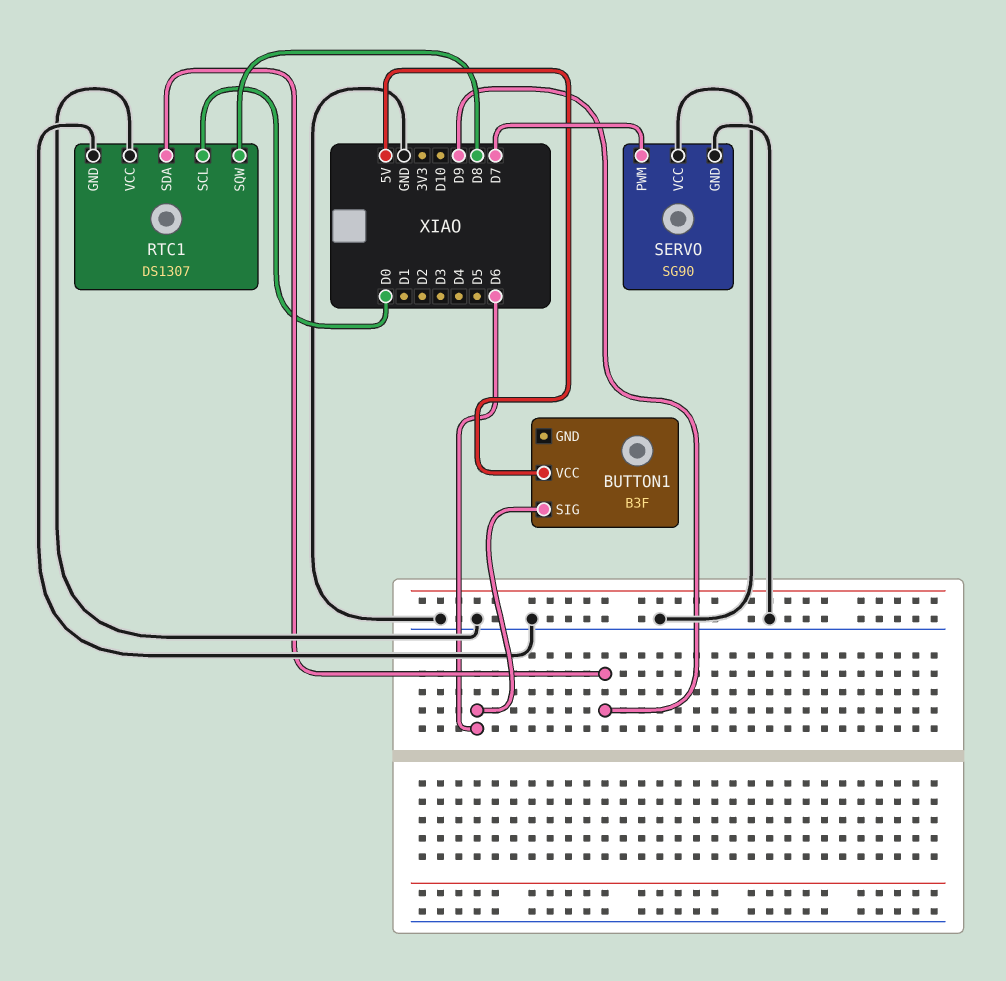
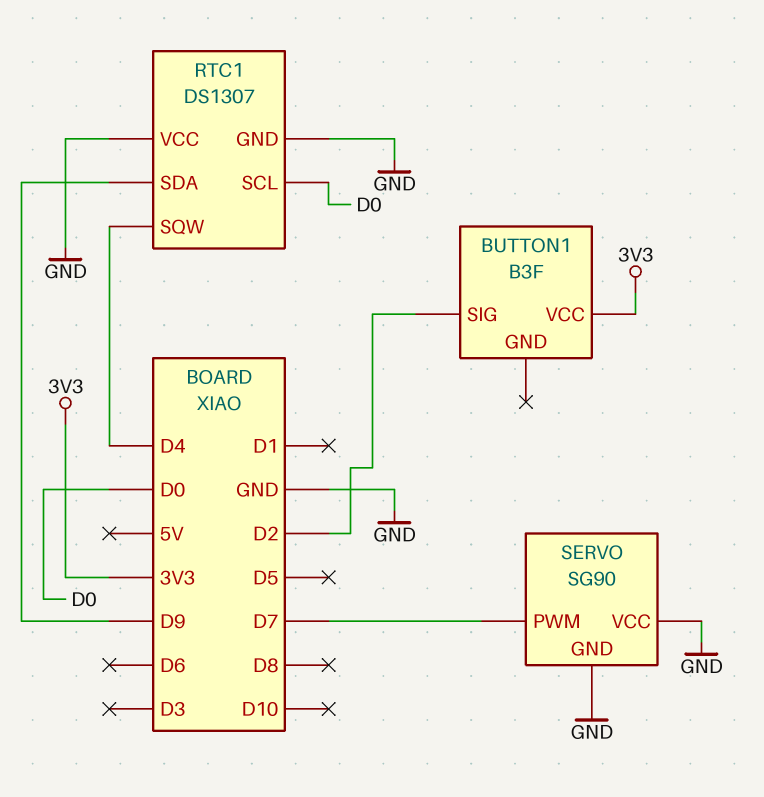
BUTTON1 pin SIG: D6 -> D2
BUTTON1 pin VCC: 5V -> 3V3
RTC1 pin SQW: D8 -> D4

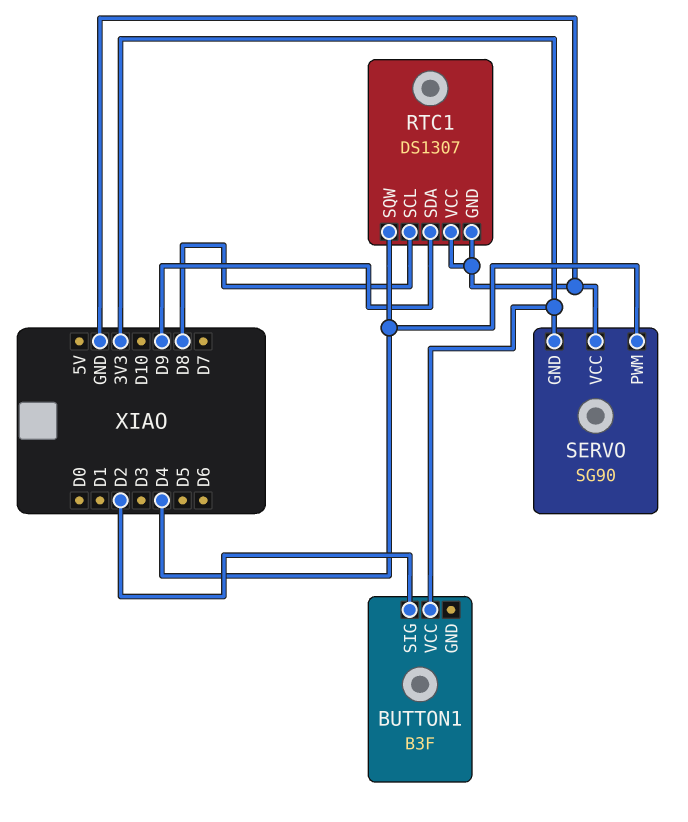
RTC1 pin SCL: D0 -> D8
SERVO pin GND: GND -> 3V3
SERVO pin PWM: D7 -> D4

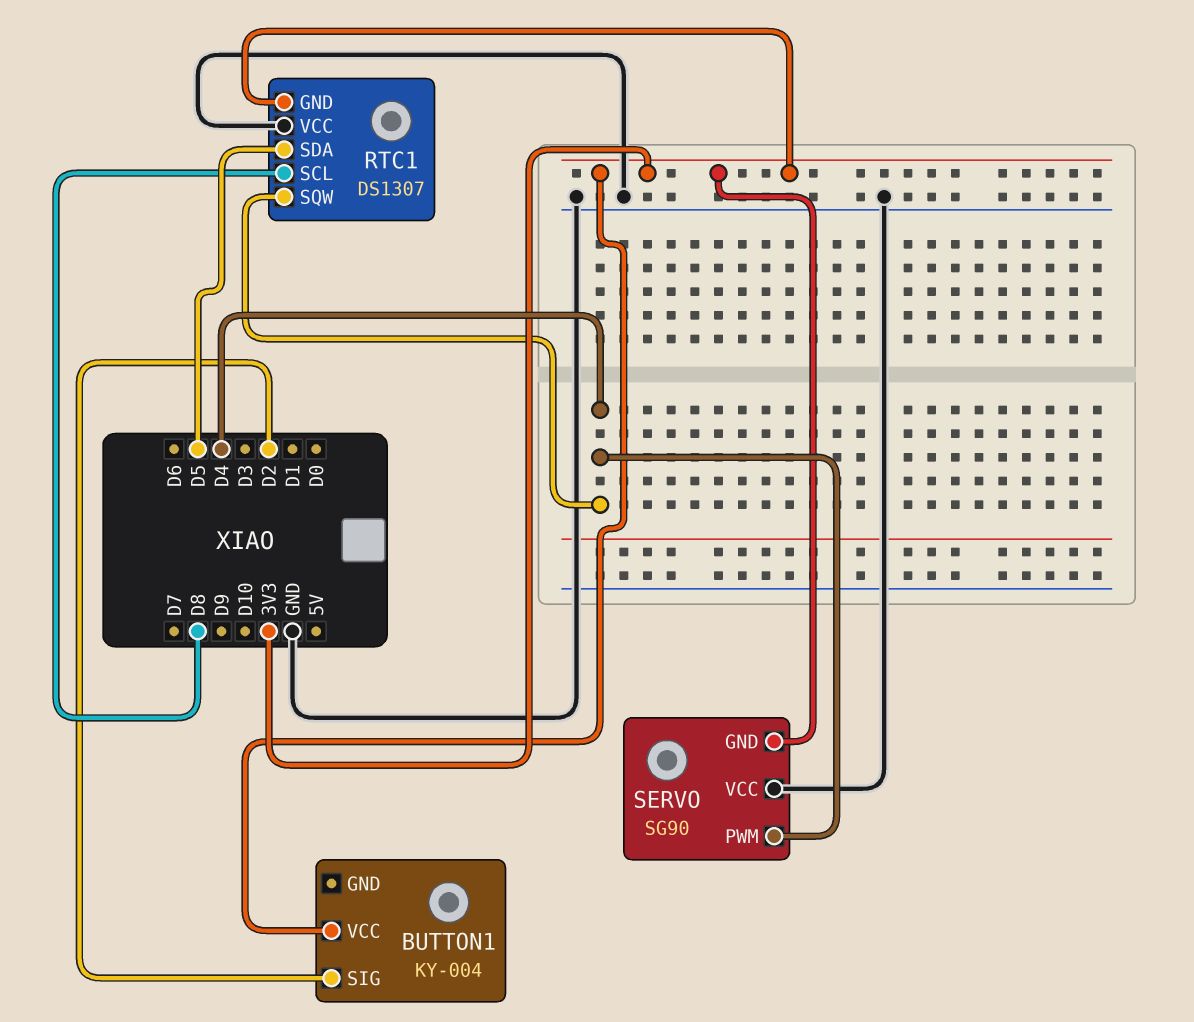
BUTTON1: B3F -> KY-004
RTC1 pin GND: GND -> 3V3
RTC1 pin SDA: D9 -> D5

